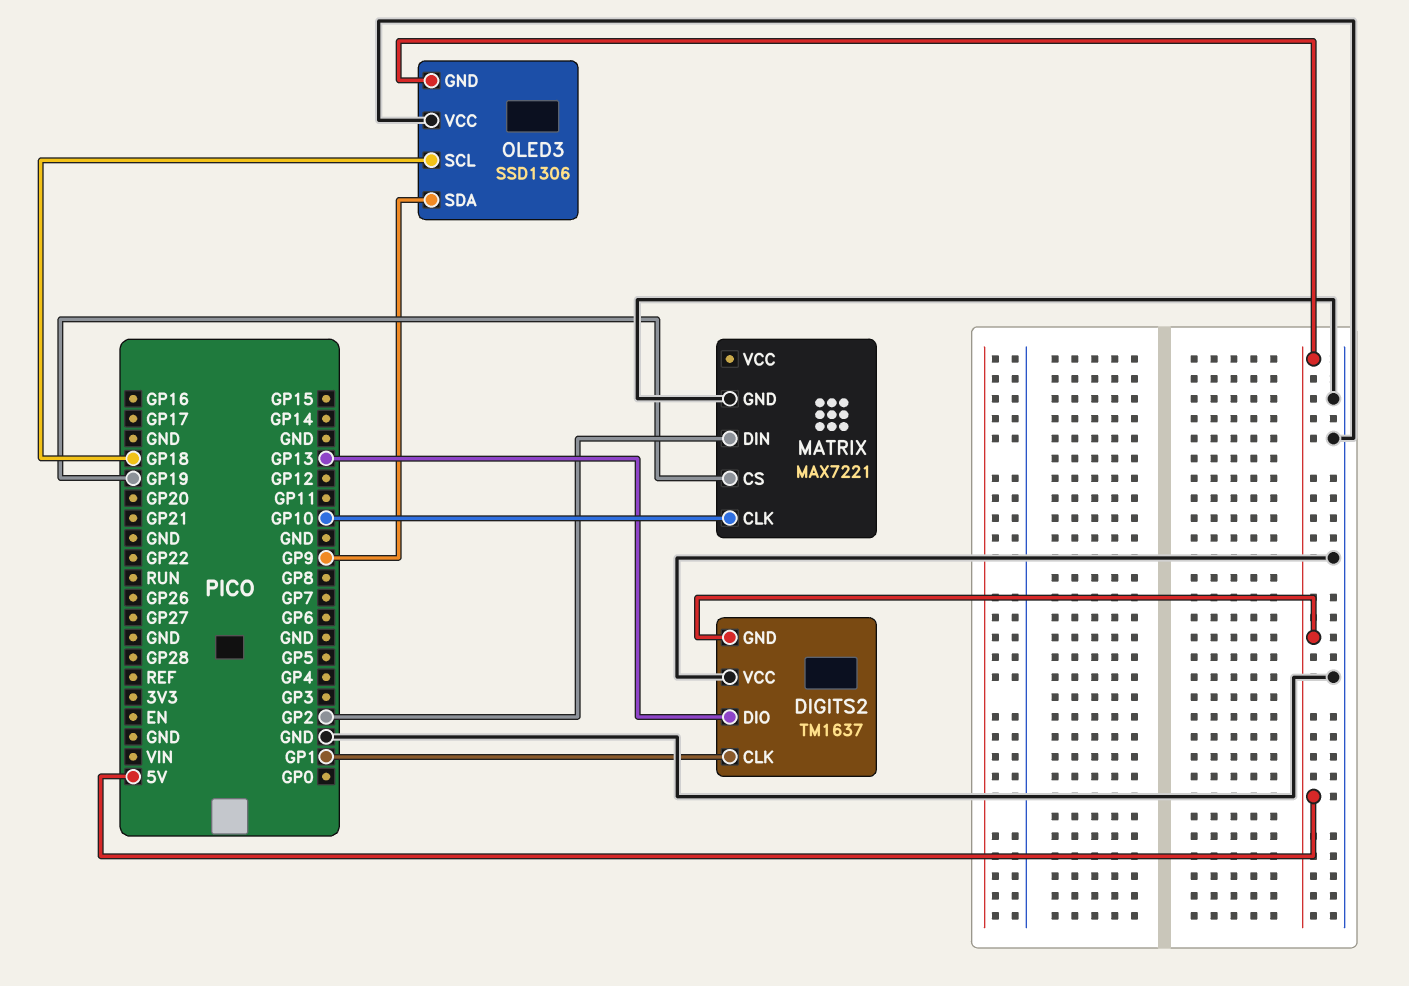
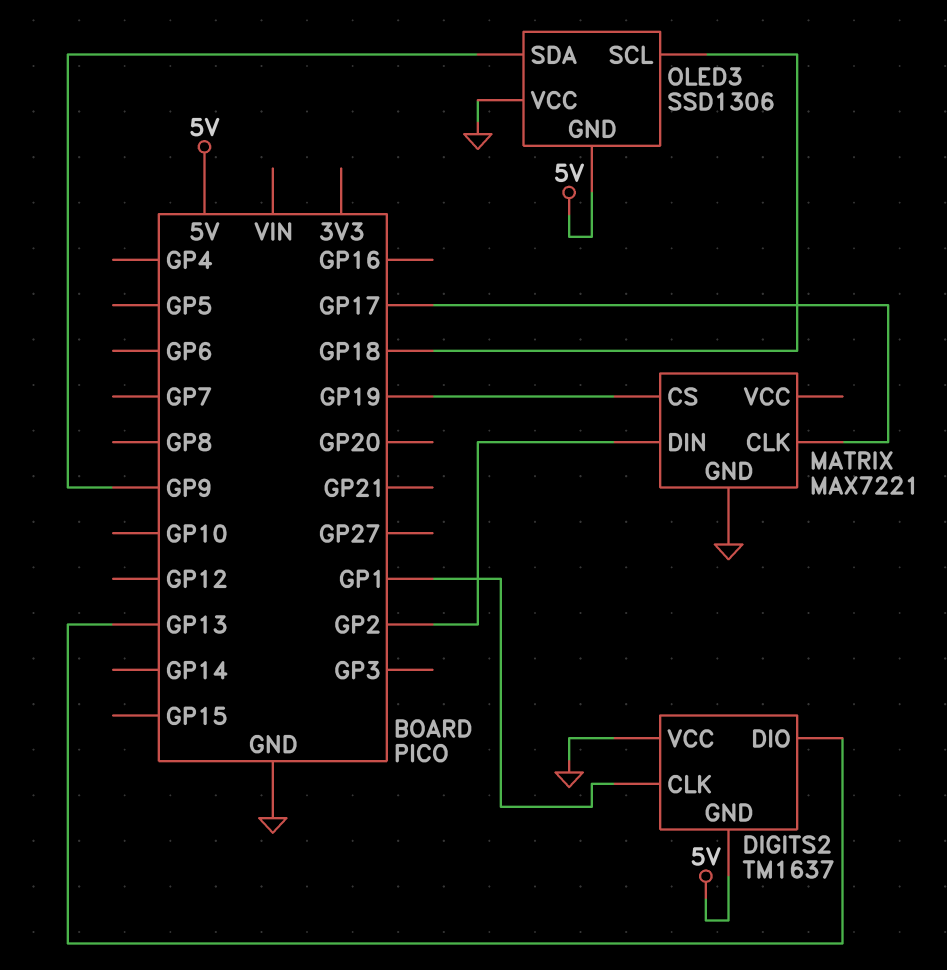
MATRIX pin CLK: GP10 -> GP17

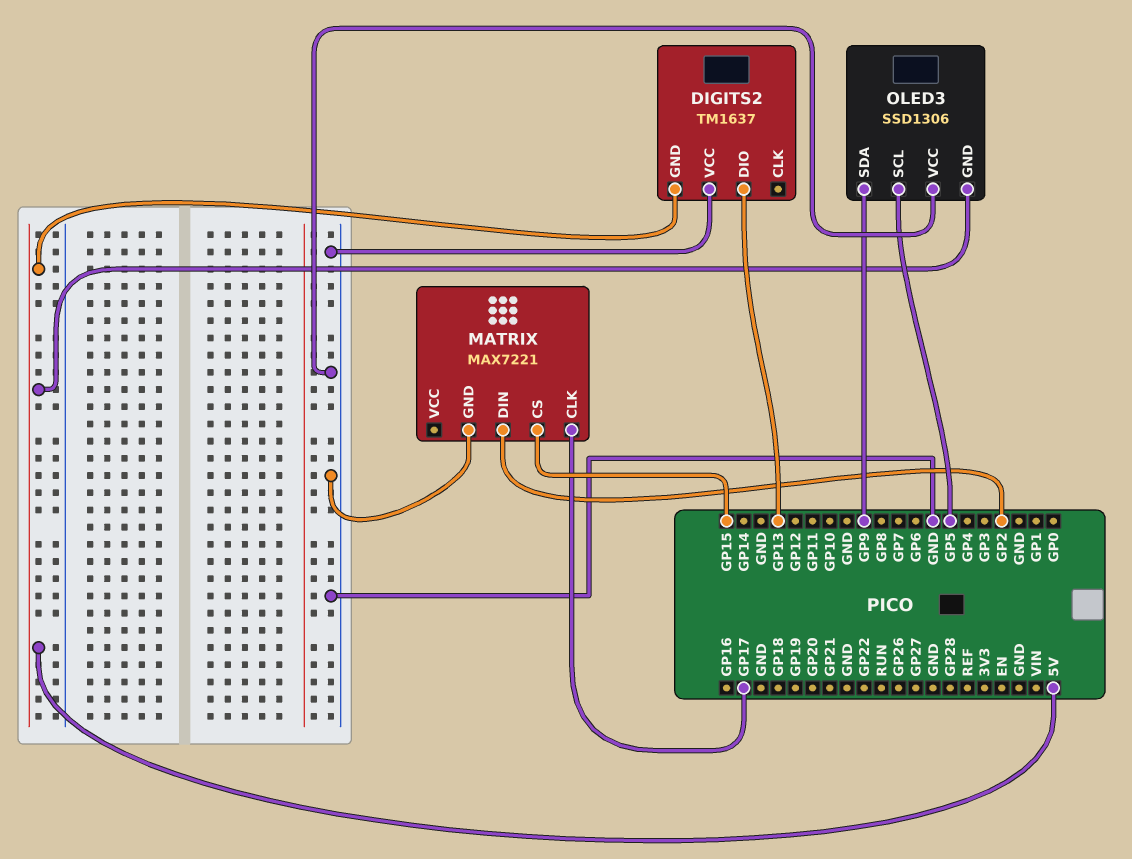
DIGITS2 pin CLK: GP1 -> none
MATRIX pin CS: GP19 -> GP15
OLED3 pin SCL: GP18 -> GP5

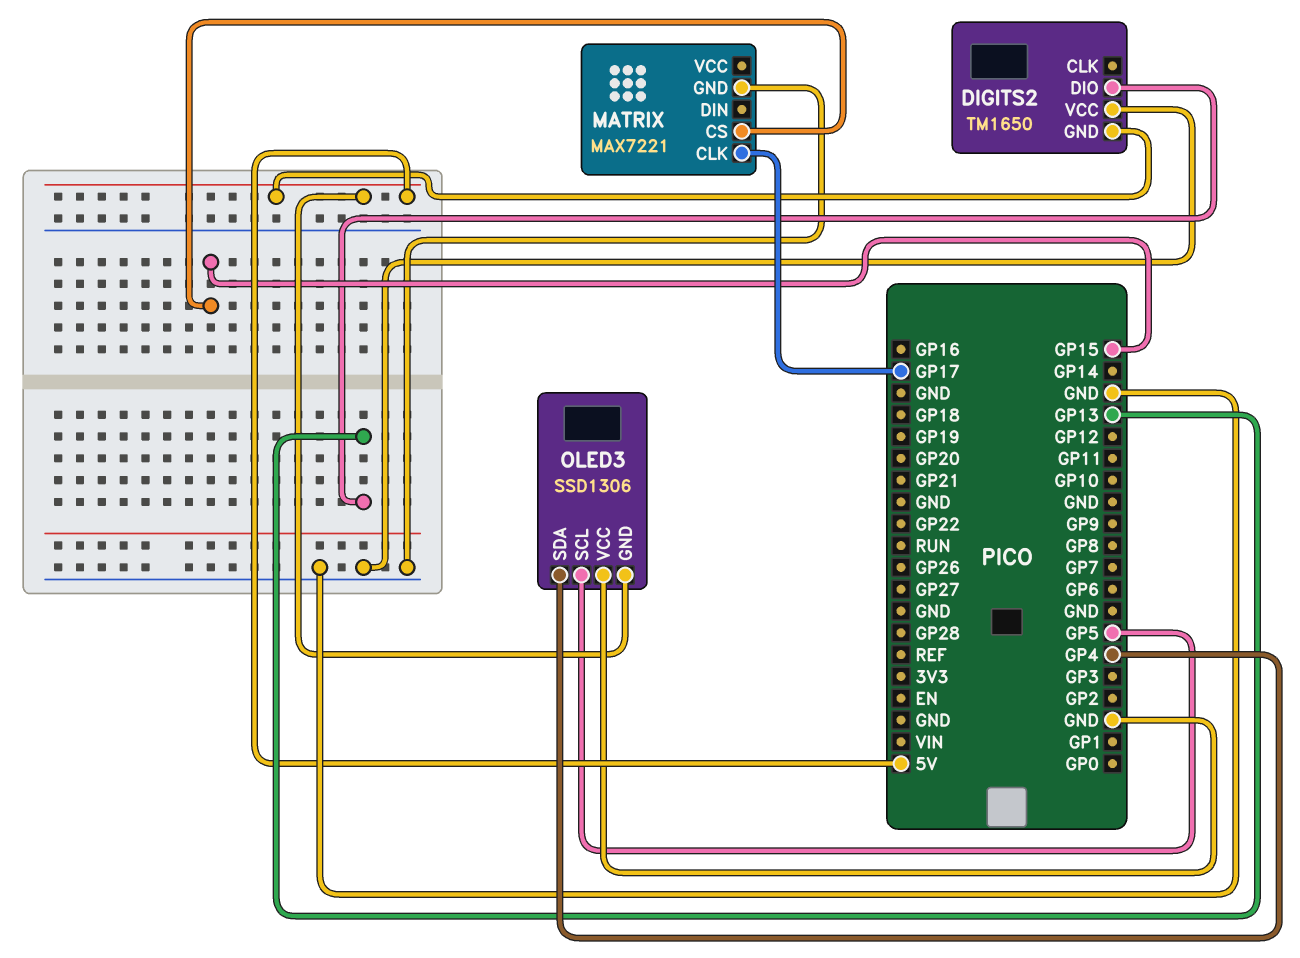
DIGITS2: TM1637 -> TM1650
MATRIX pin DIN: GP2 -> none
OLED3 pin SDA: GP9 -> GP4

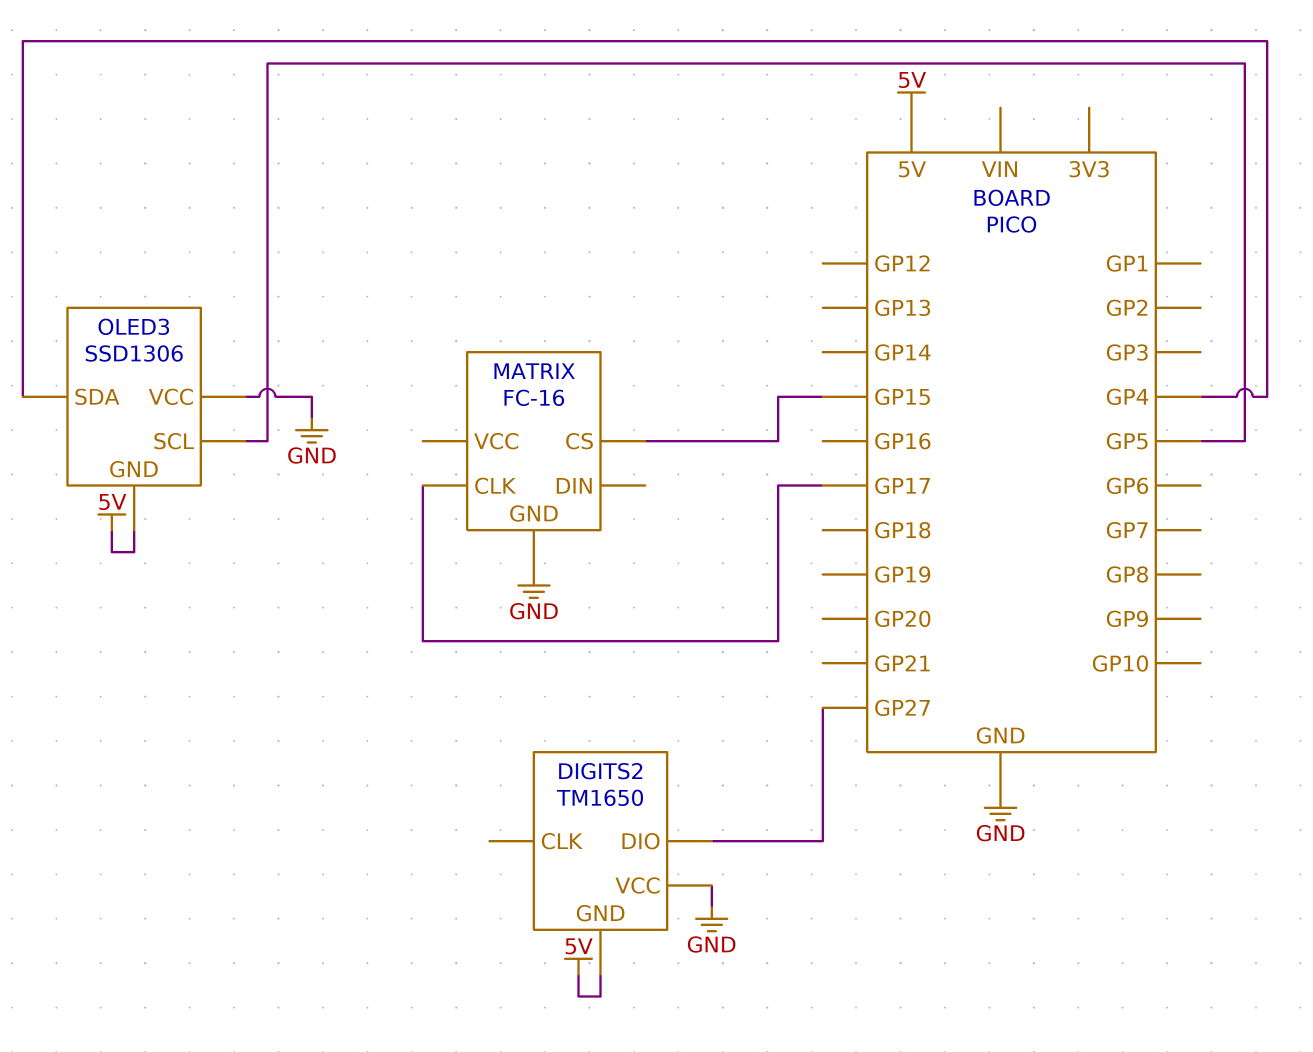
DIGITS2 pin DIO: GP13 -> GP27
MATRIX: MAX7221 -> FC-16

